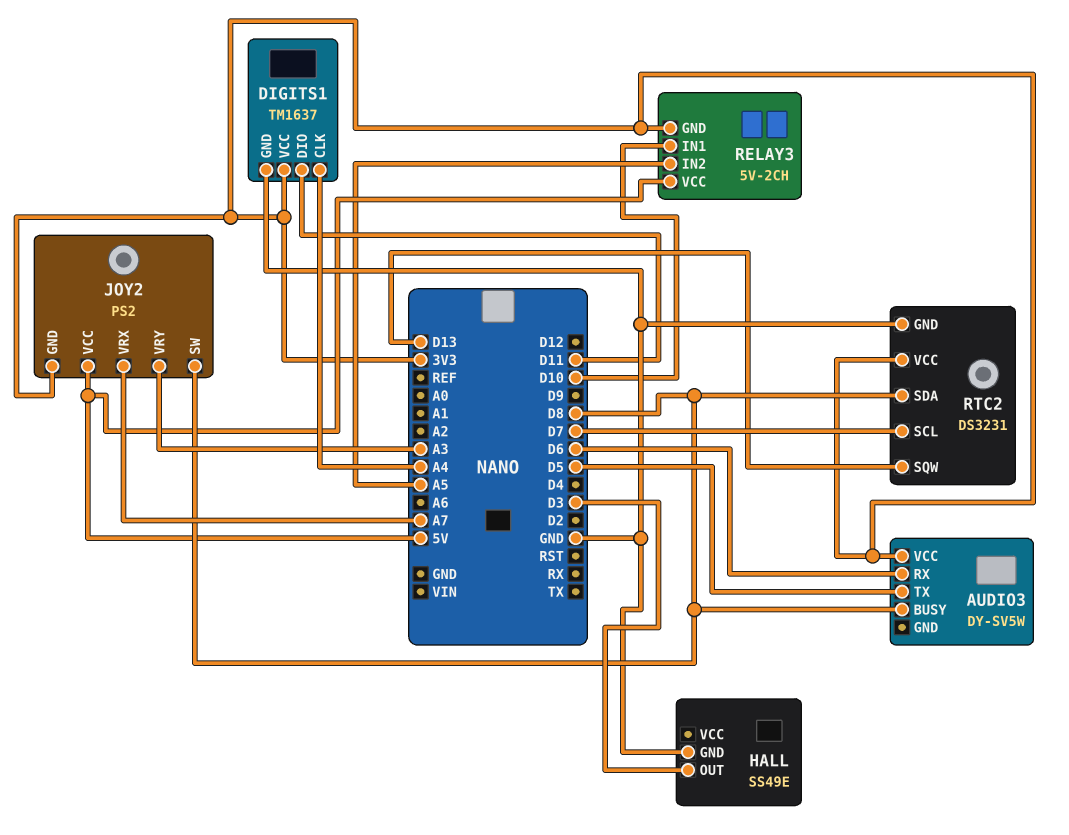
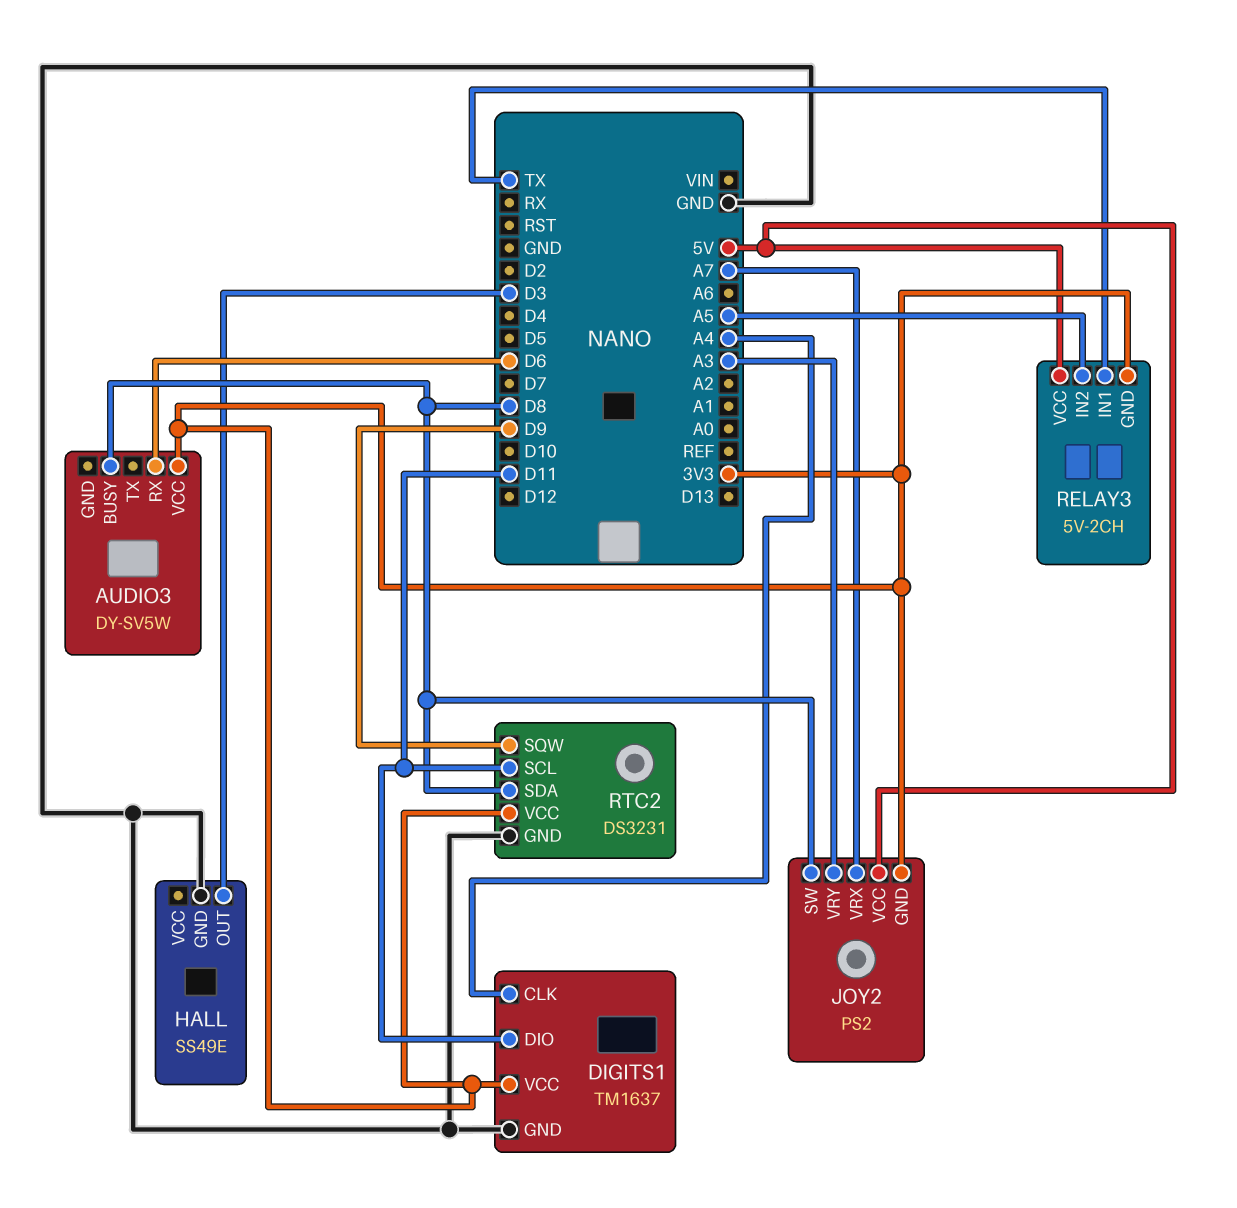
AUDIO3 pin TX: D5 -> none
RELAY3 pin IN1: D10 -> TX
RTC2 pin SCL: D7 -> D11
RTC2 pin SQW: D13 -> D9

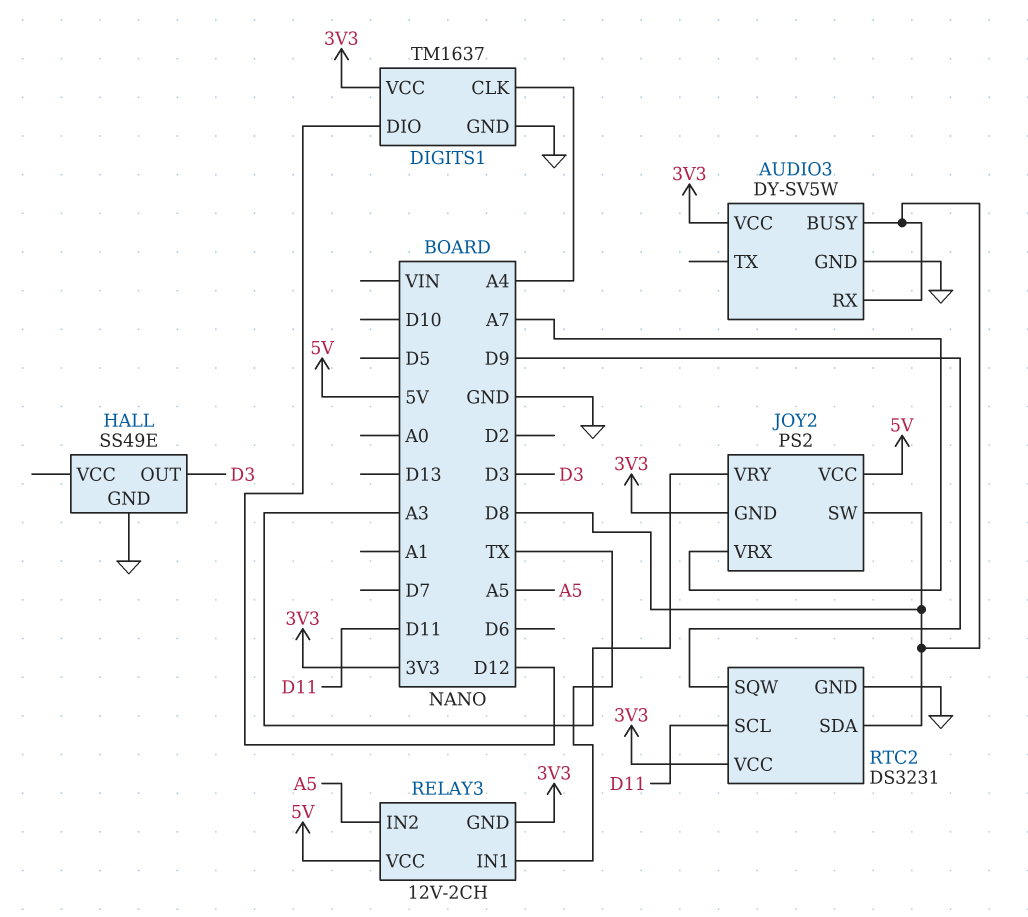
AUDIO3 pin GND: none -> GND
AUDIO3 pin RX: D6 -> D8
DIGITS1 pin DIO: D11 -> D12
RELAY3: 5V-2CH -> 12V-2CH

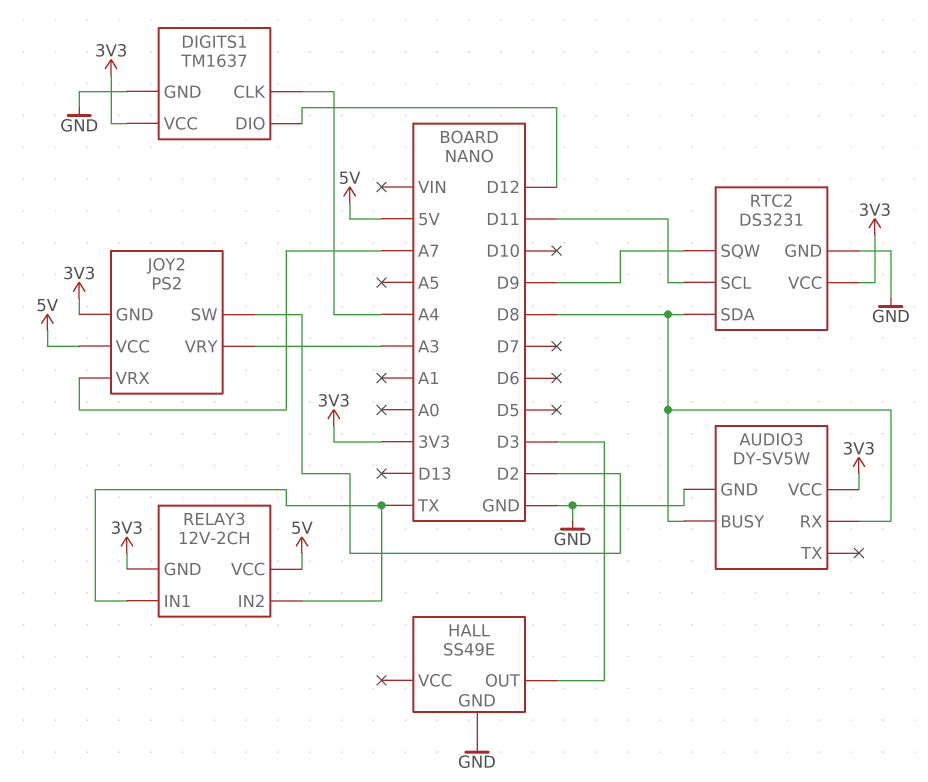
JOY2 pin SW: D8 -> D2
RELAY3 pin IN2: A5 -> TX

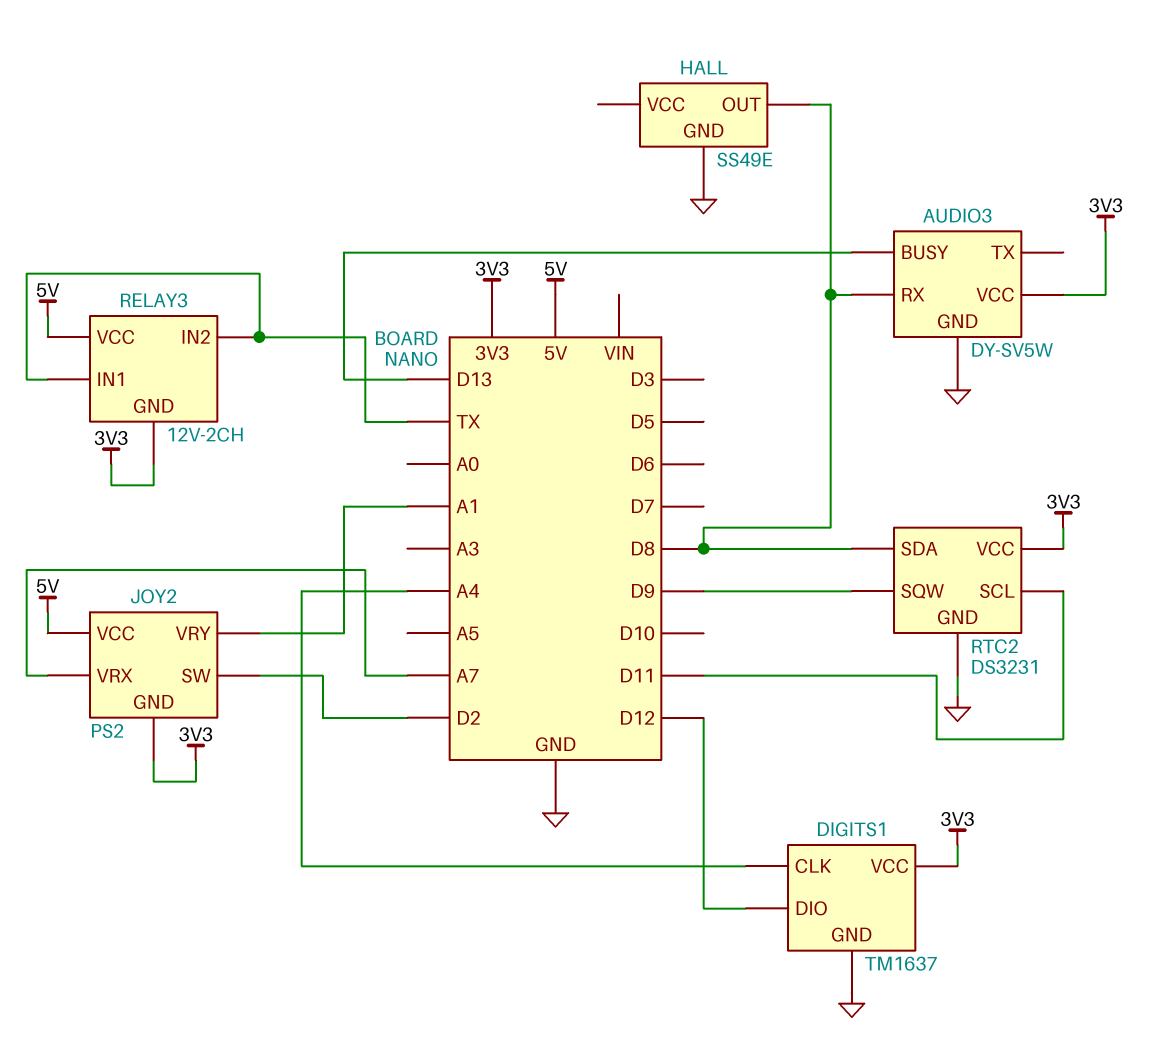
AUDIO3 pin BUSY: D8 -> D13
HALL pin OUT: D3 -> D8
JOY2 pin VRY: A3 -> A1

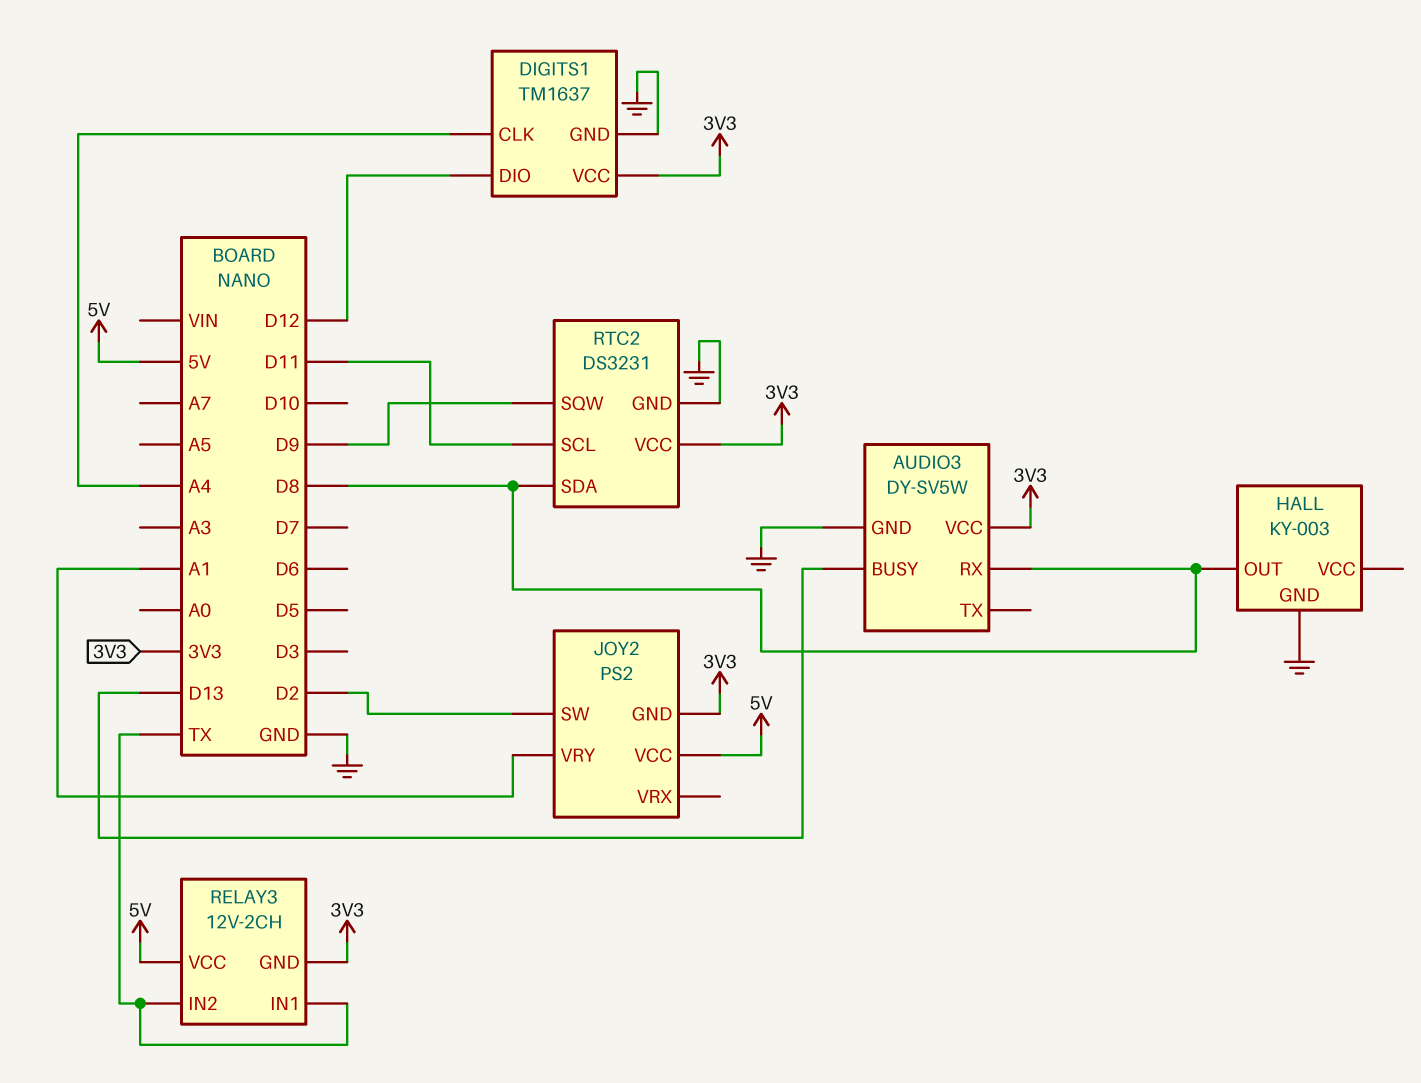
HALL: SS49E -> KY-003
JOY2 pin VRX: A7 -> none

